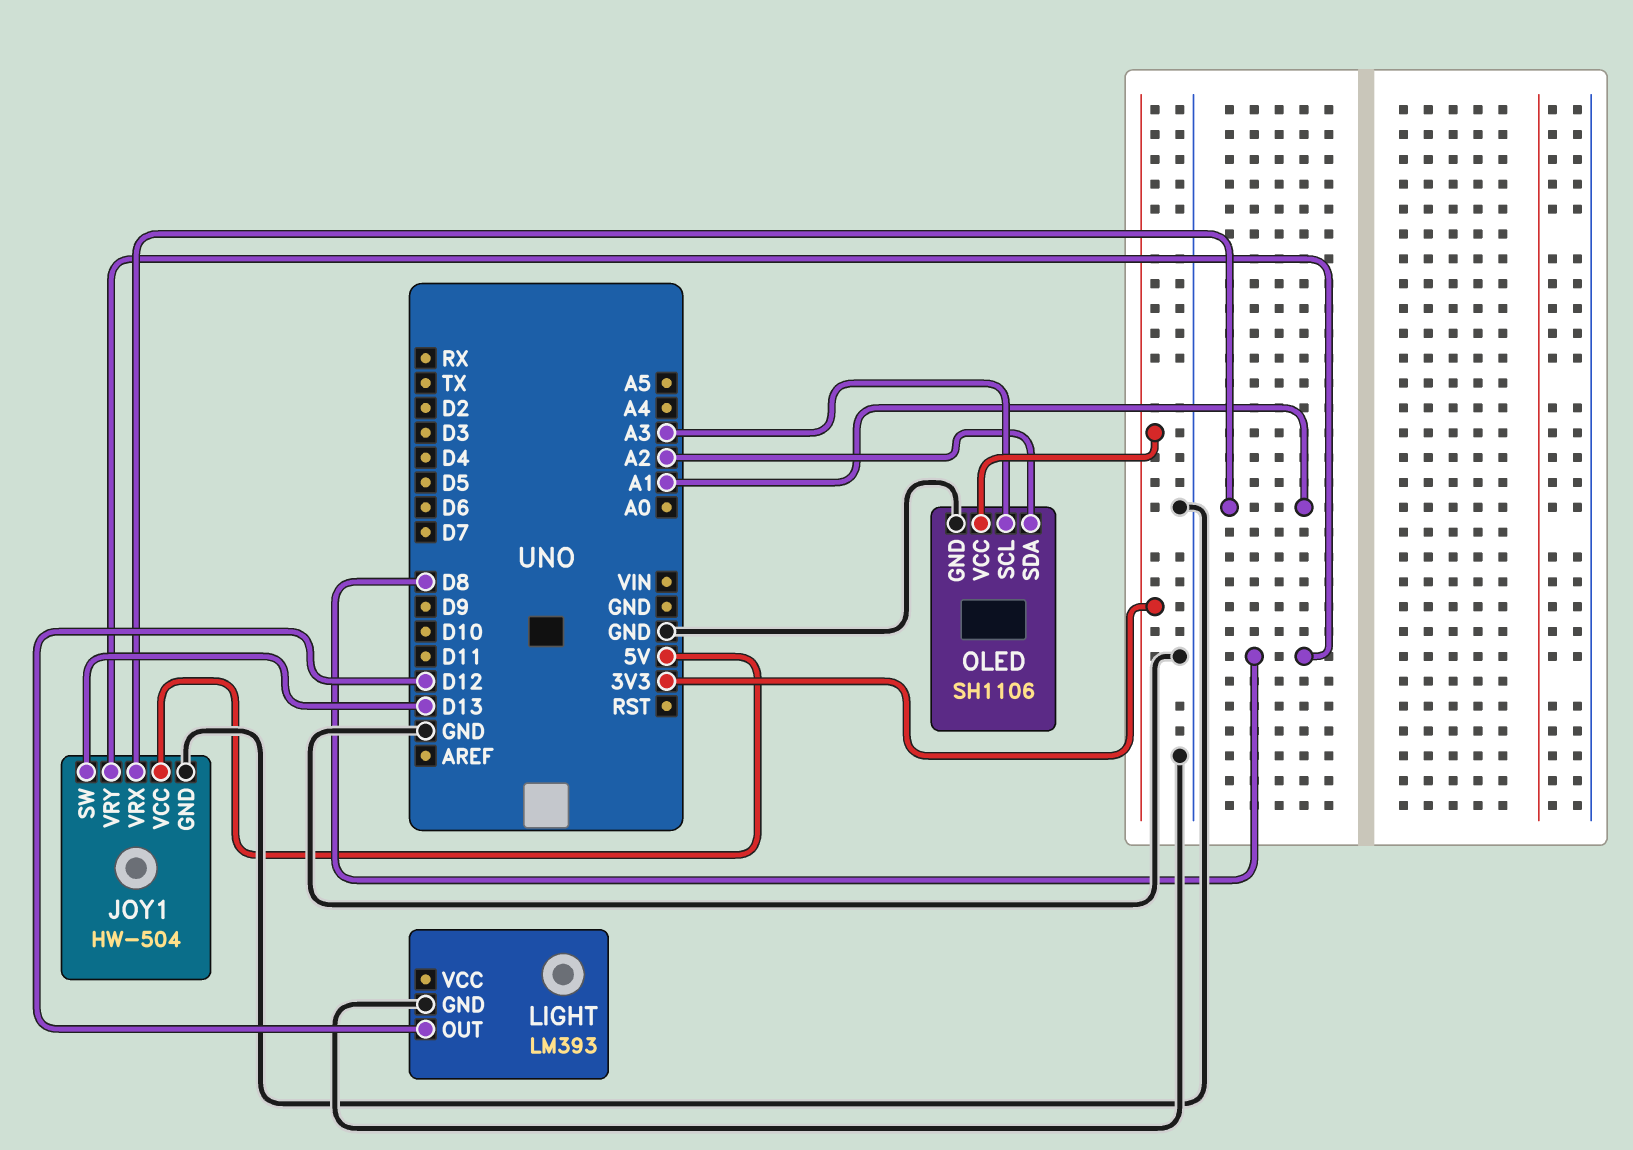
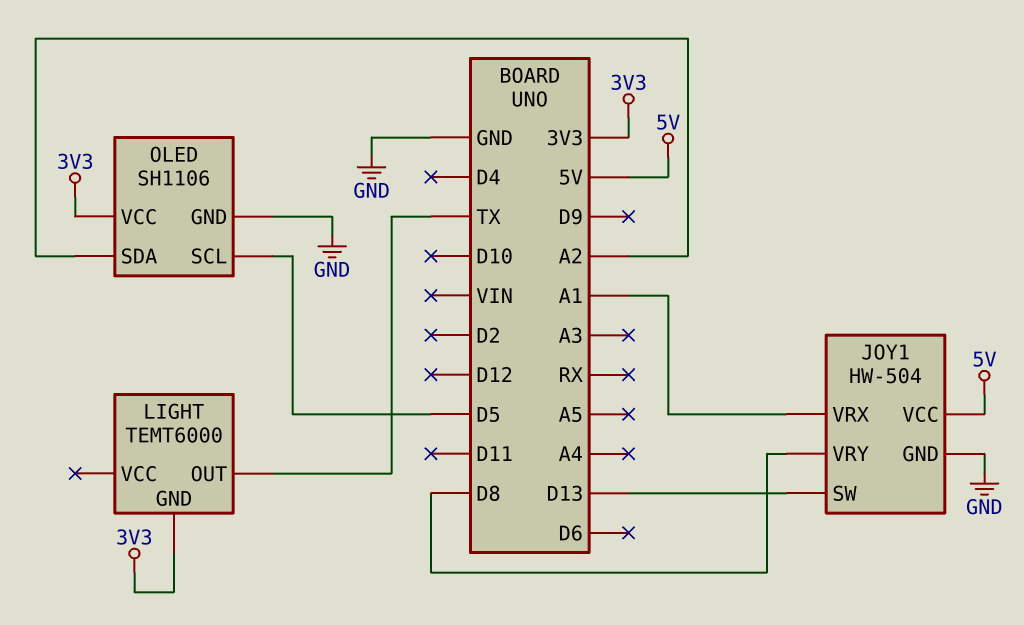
LIGHT: LM393 -> TEMT6000
LIGHT pin GND: GND -> 3V3
LIGHT pin OUT: D12 -> TX
OLED pin SCL: A3 -> D5

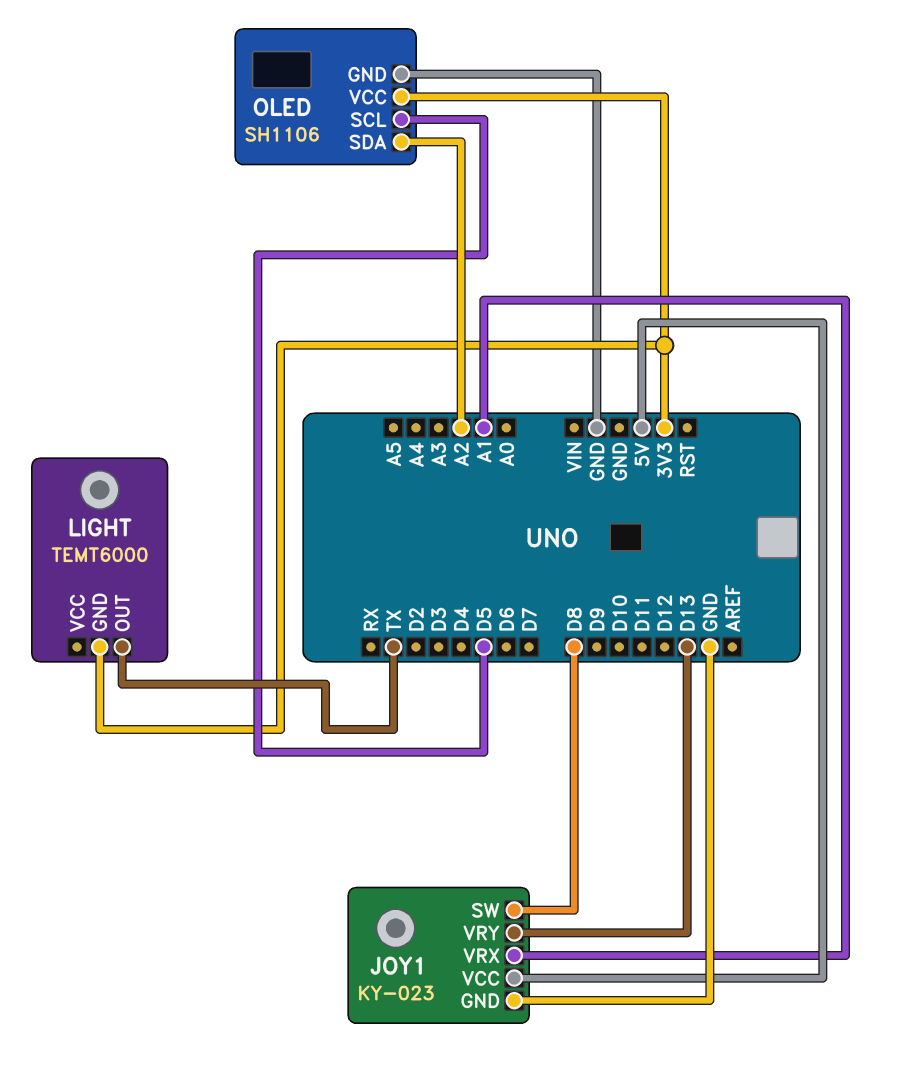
JOY1: HW-504 -> KY-023
JOY1 pin SW: D13 -> D8
JOY1 pin VRY: D8 -> D13

